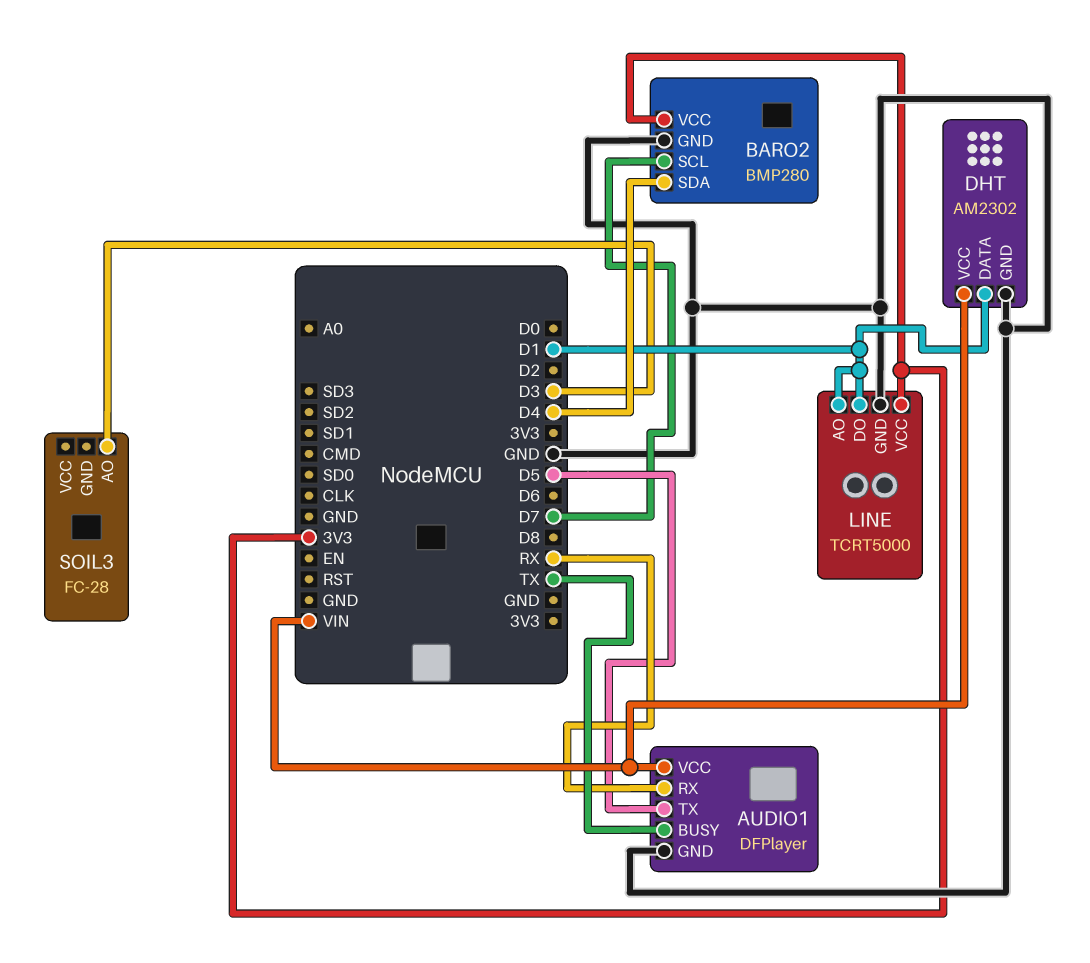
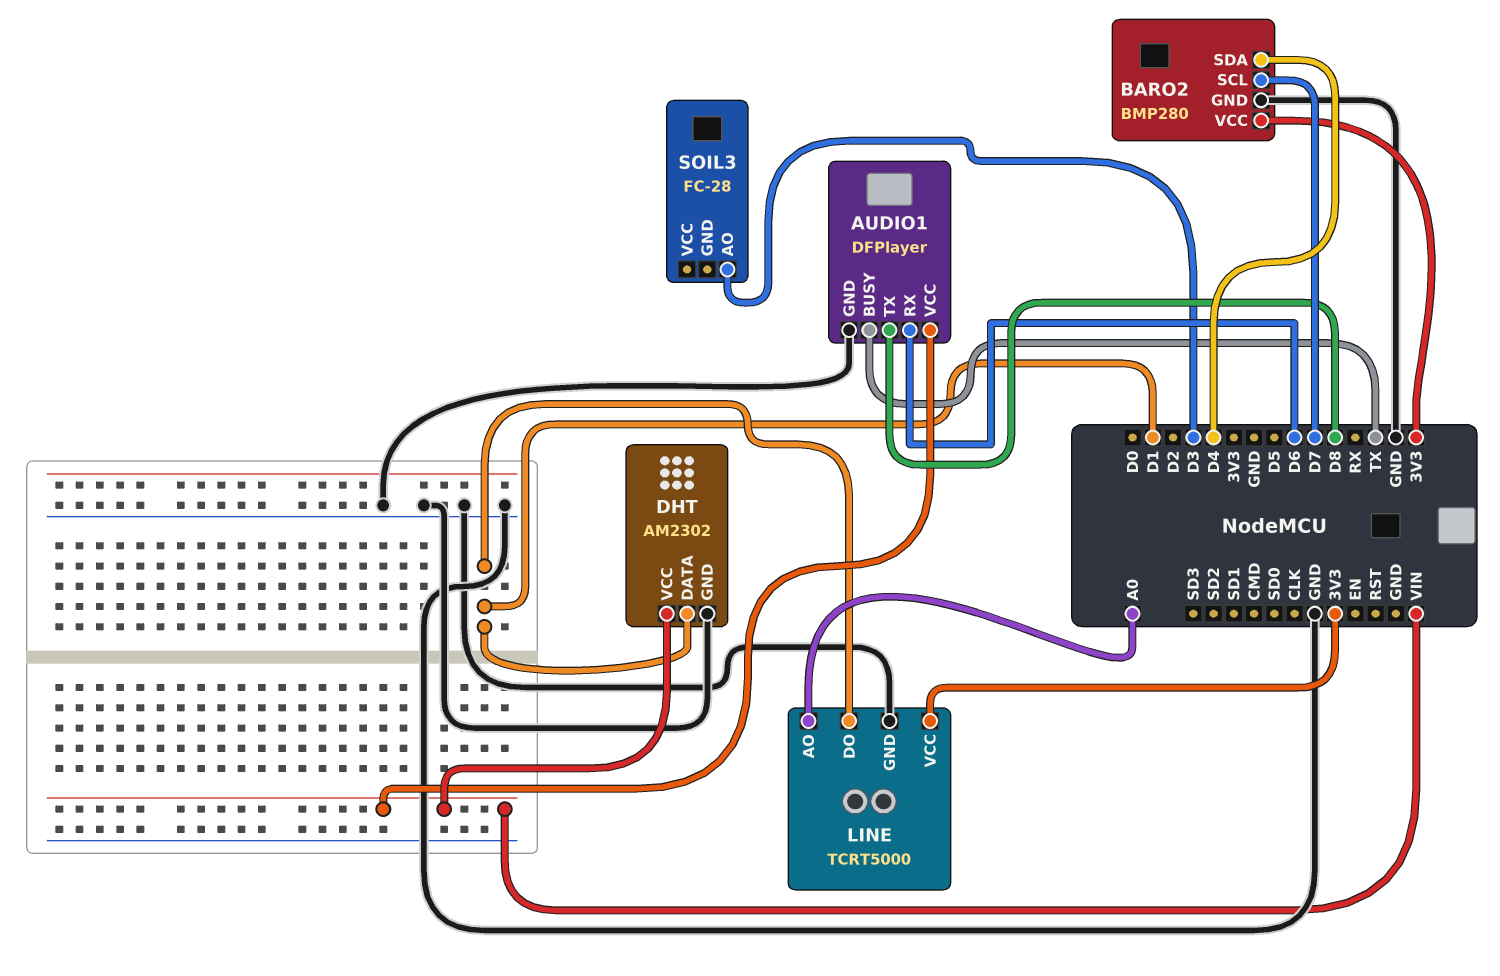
AUDIO1 pin RX: RX -> D6
AUDIO1 pin TX: D5 -> D8
LINE pin AO: D1 -> A0

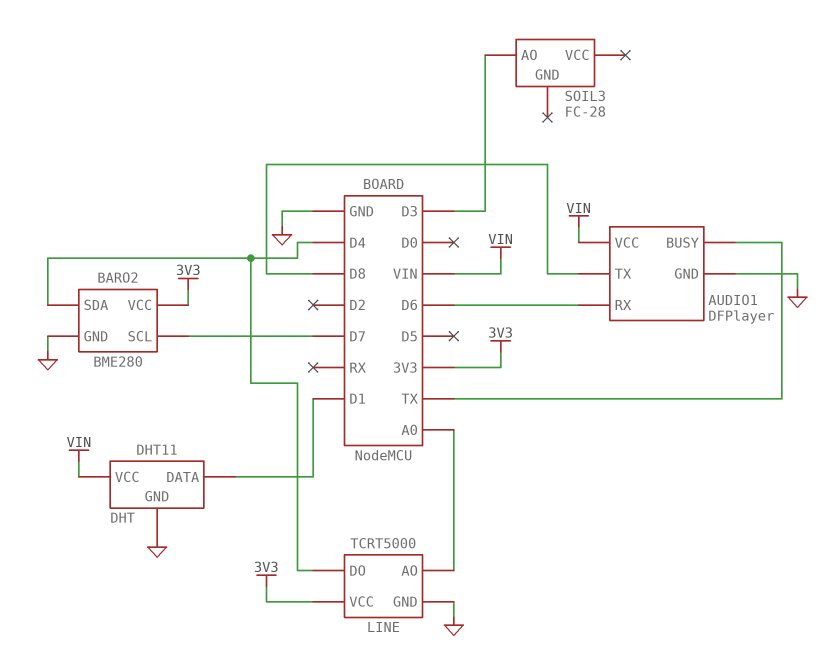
BARO2: BMP280 -> BME280
DHT: AM2302 -> DHT11
LINE pin DO: D1 -> D4

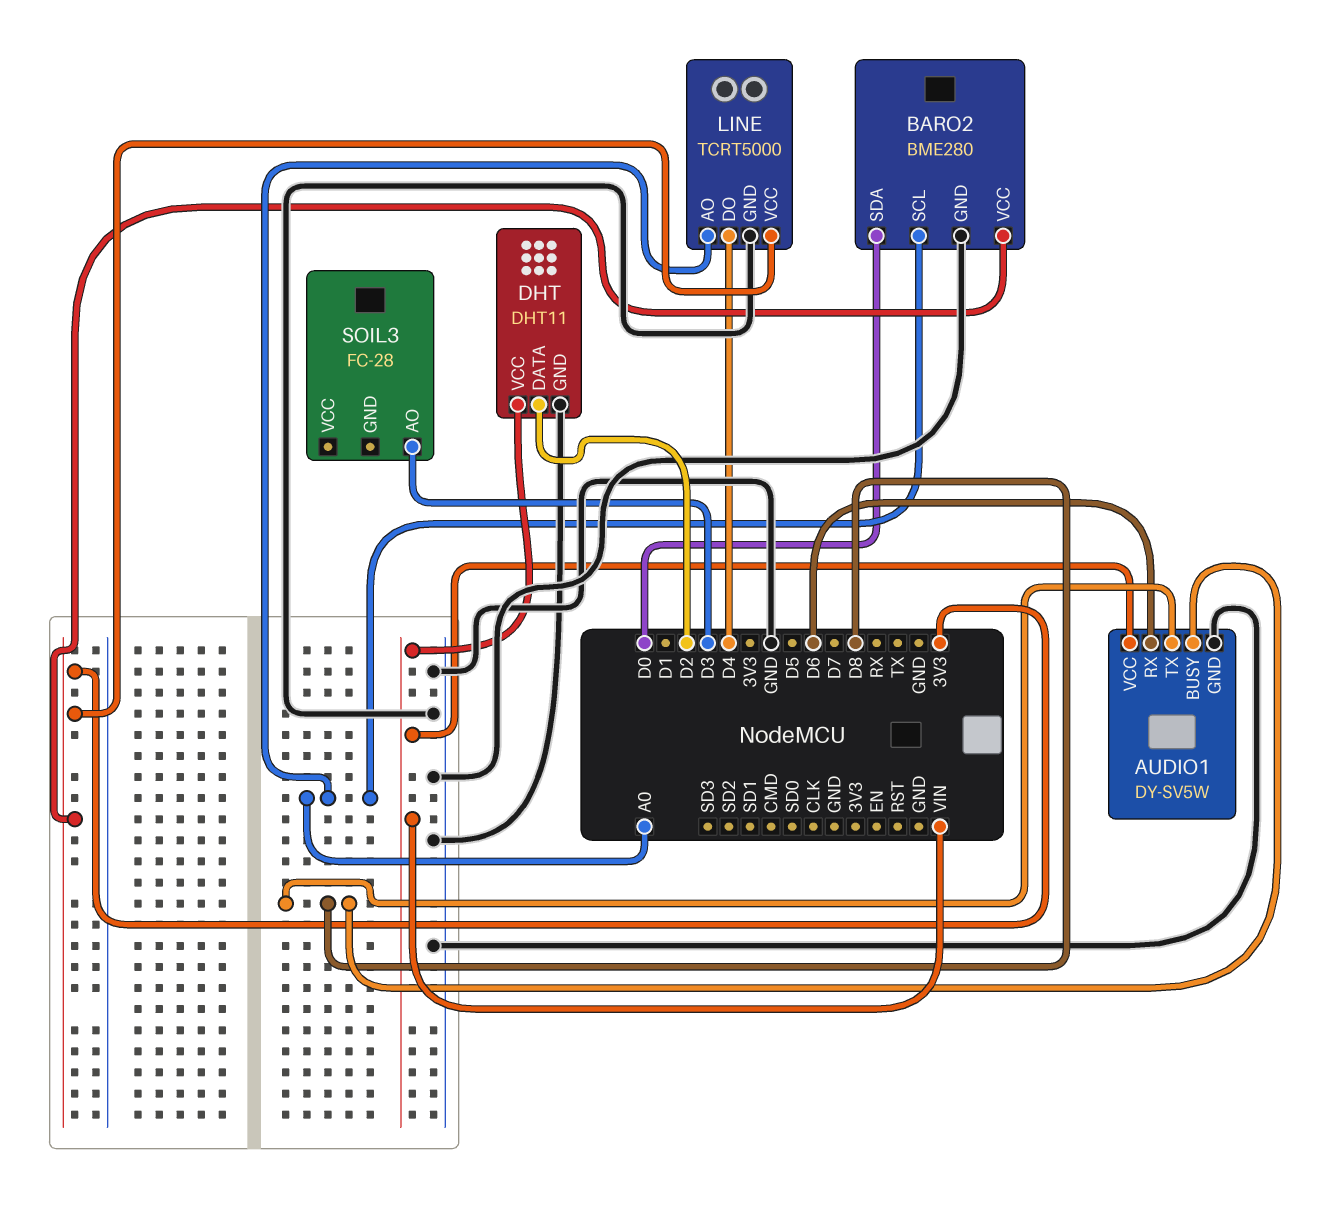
AUDIO1: DFPlayer -> DY-SV5W
AUDIO1 pin BUSY: TX -> D8
BARO2 pin SCL: D7 -> A0
BARO2 pin SDA: D4 -> D0
DHT pin DATA: D1 -> D2

